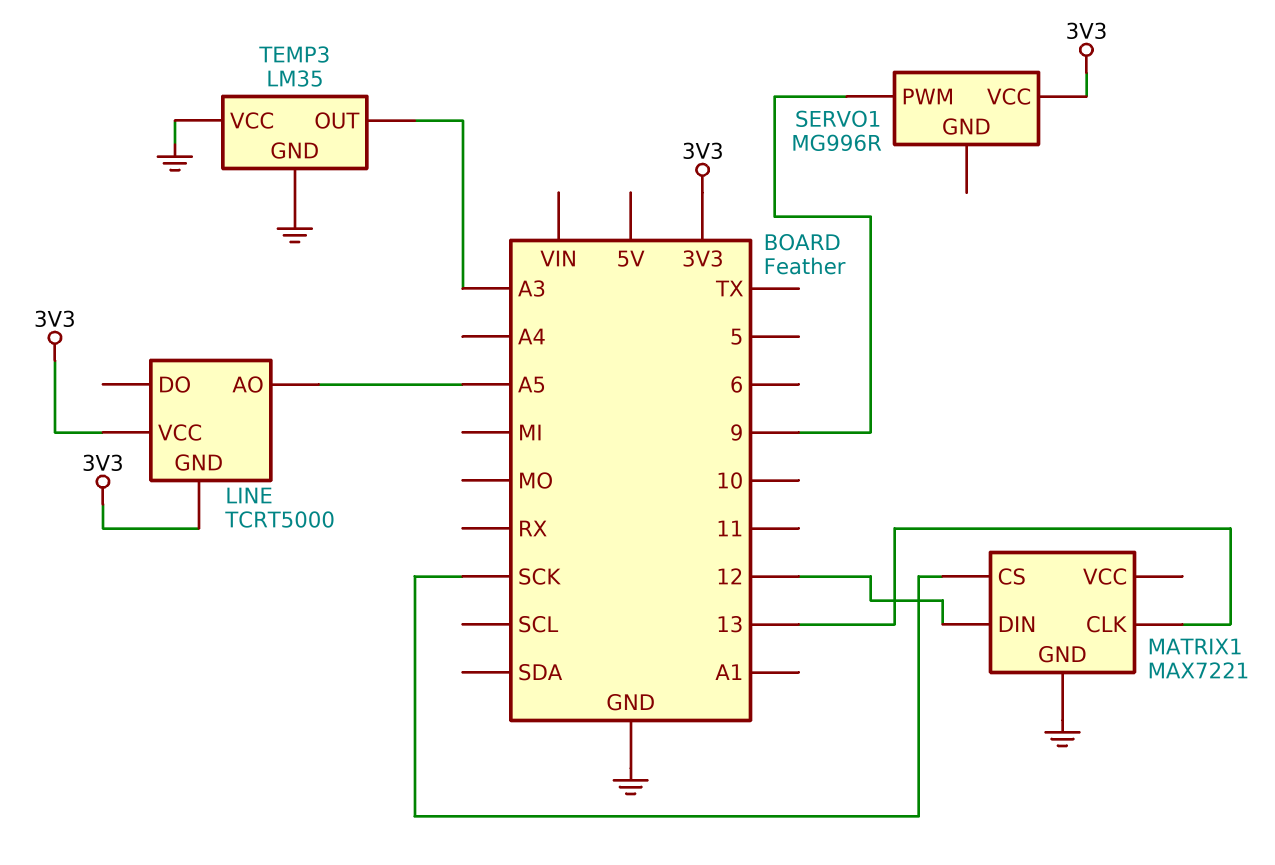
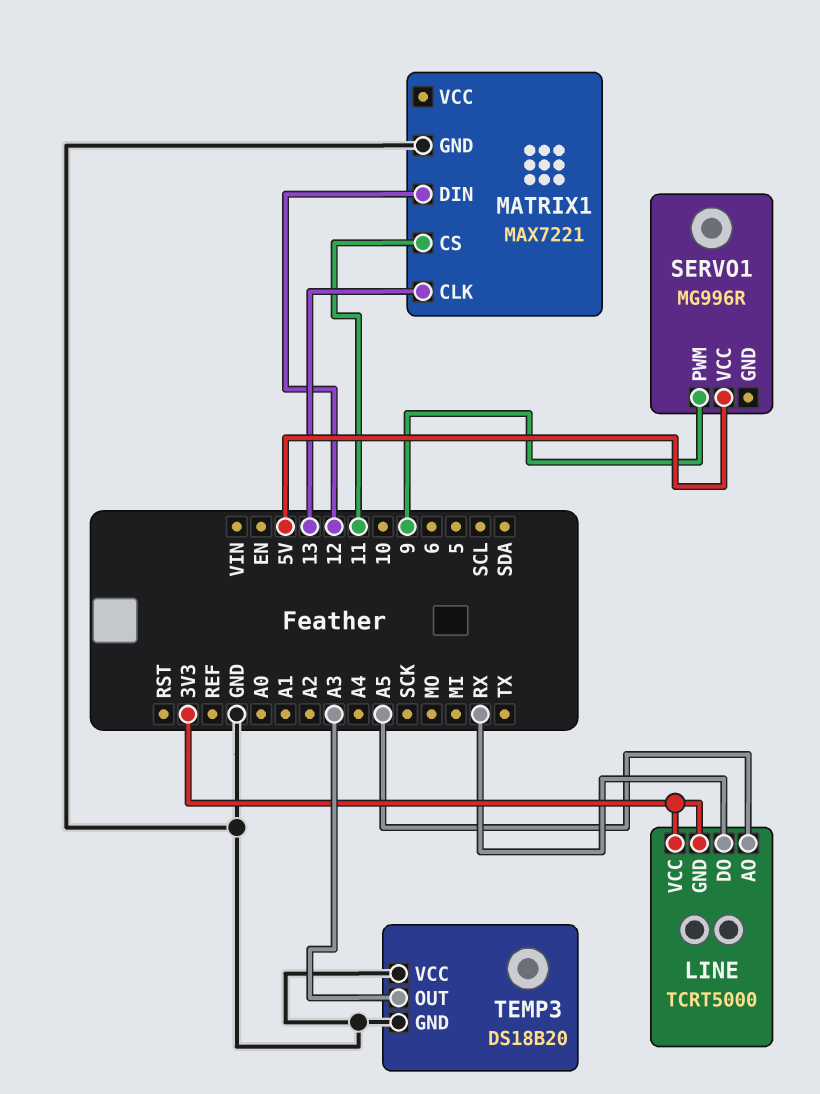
LINE pin DO: none -> RX
MATRIX1 pin CS: SCK -> 11
SERVO1 pin VCC: 3V3 -> 5V
TEMP3: LM35 -> DS18B20

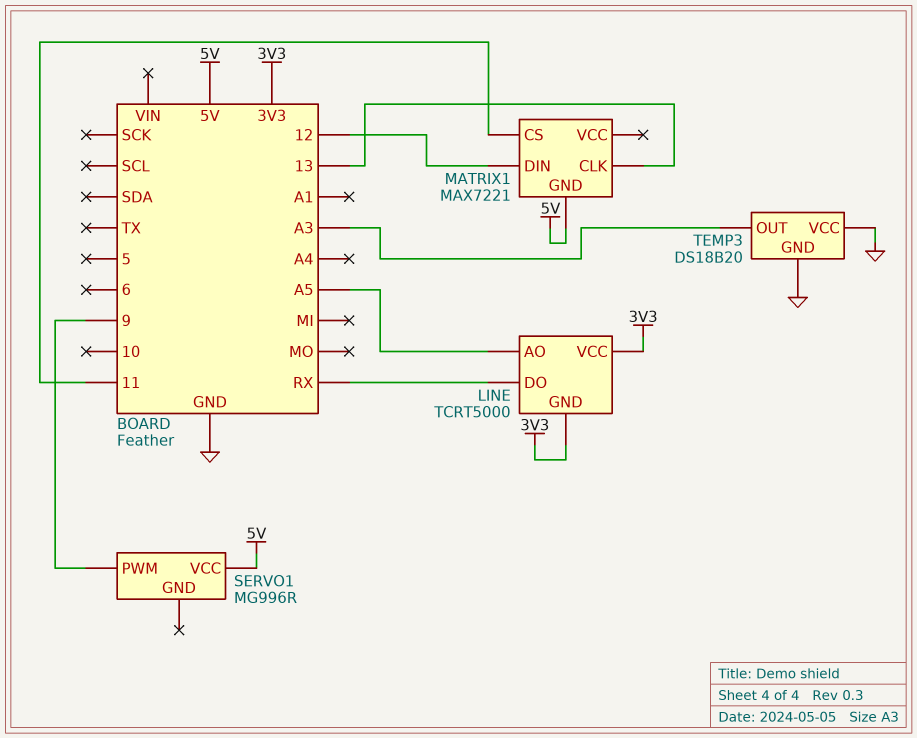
MATRIX1 pin GND: GND -> 5V

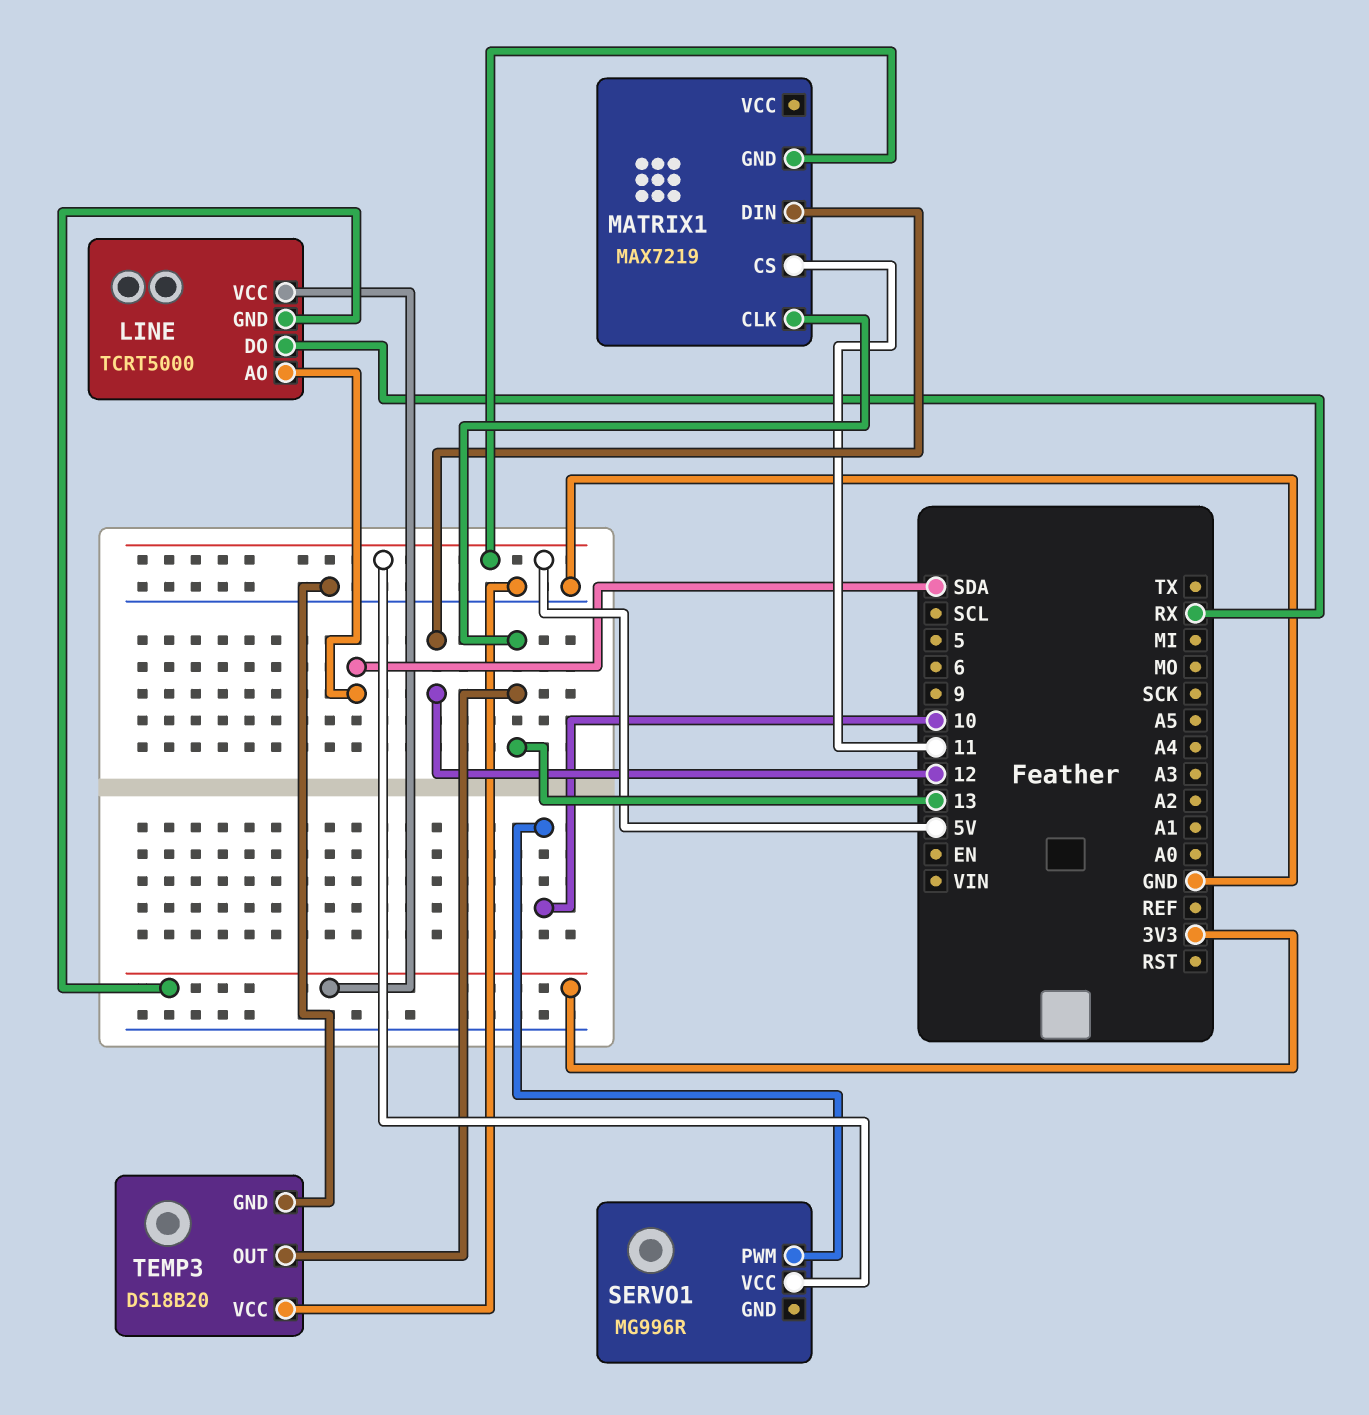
LINE pin AO: A5 -> SDA
MATRIX1: MAX7221 -> MAX7219
SERVO1 pin PWM: 9 -> 10
TEMP3 pin OUT: A3 -> 13

